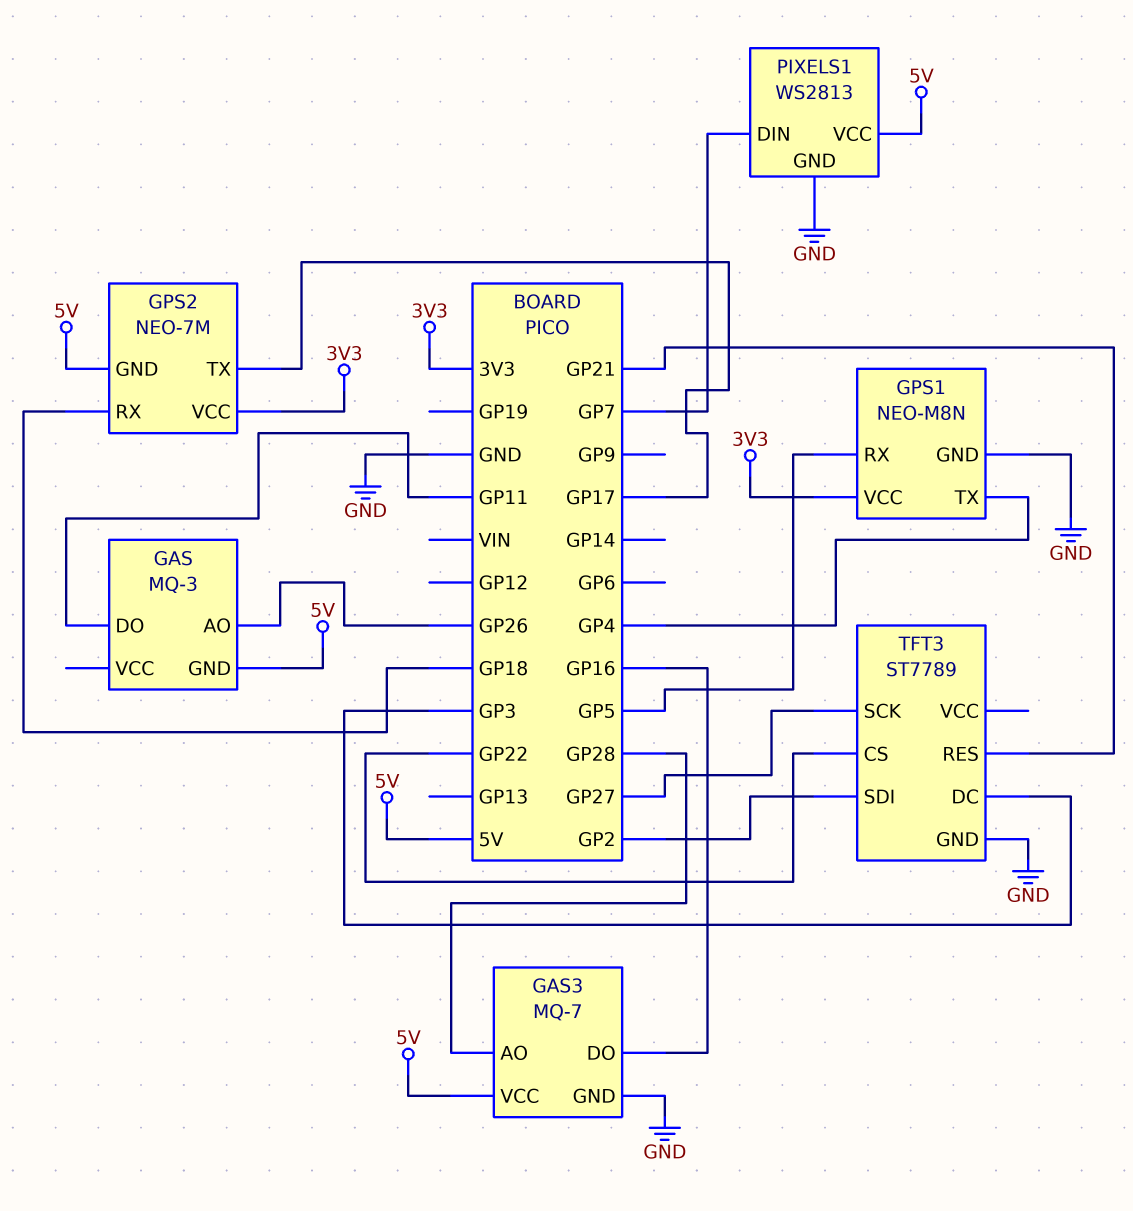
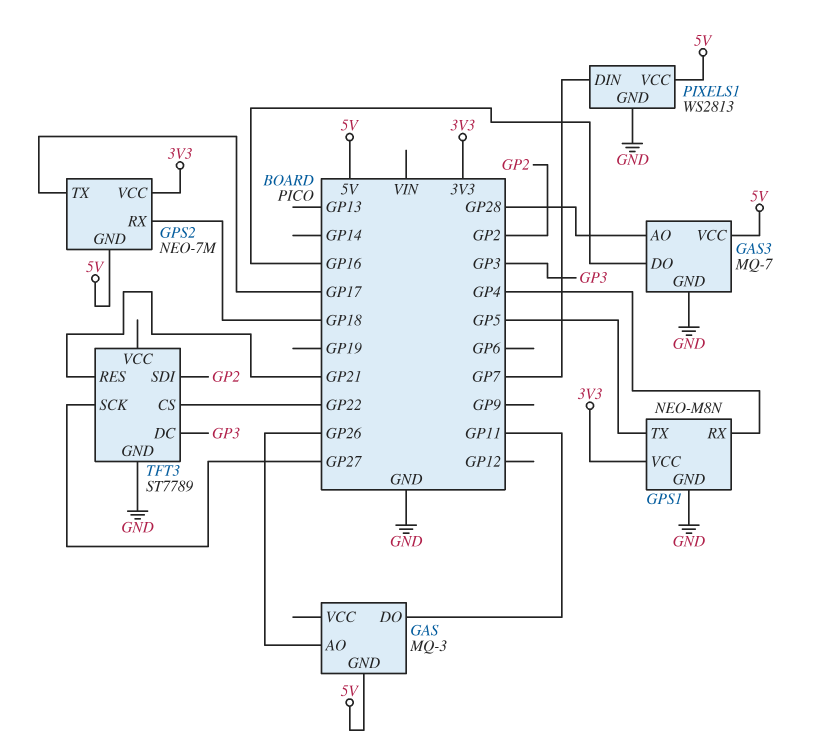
GPS1 pin RX: GP5 -> GP4
GPS1 pin TX: GP4 -> GP5

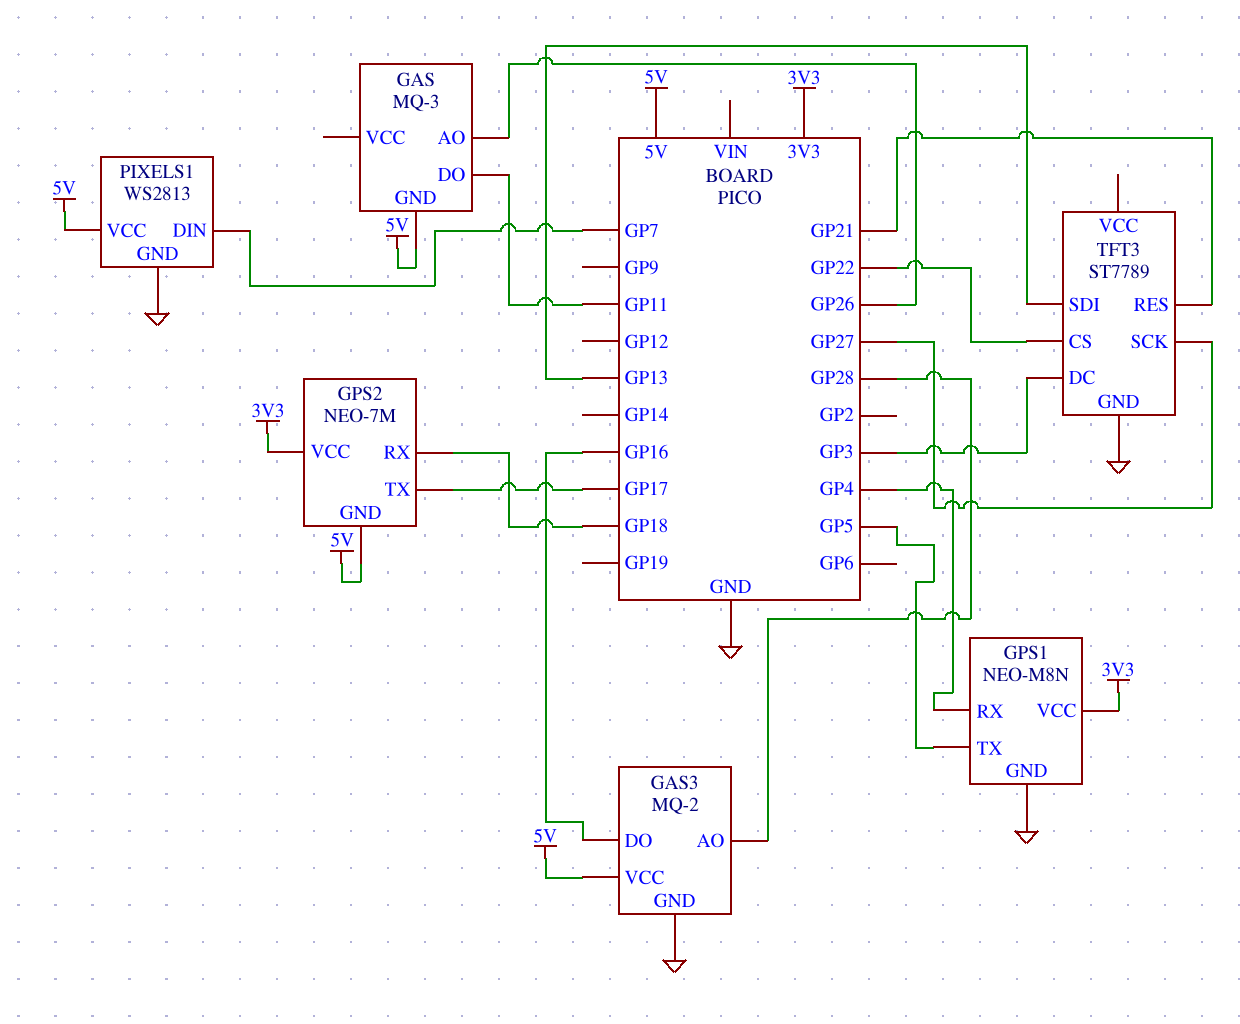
GAS3: MQ-7 -> MQ-2
TFT3 pin SDI: GP2 -> GP13

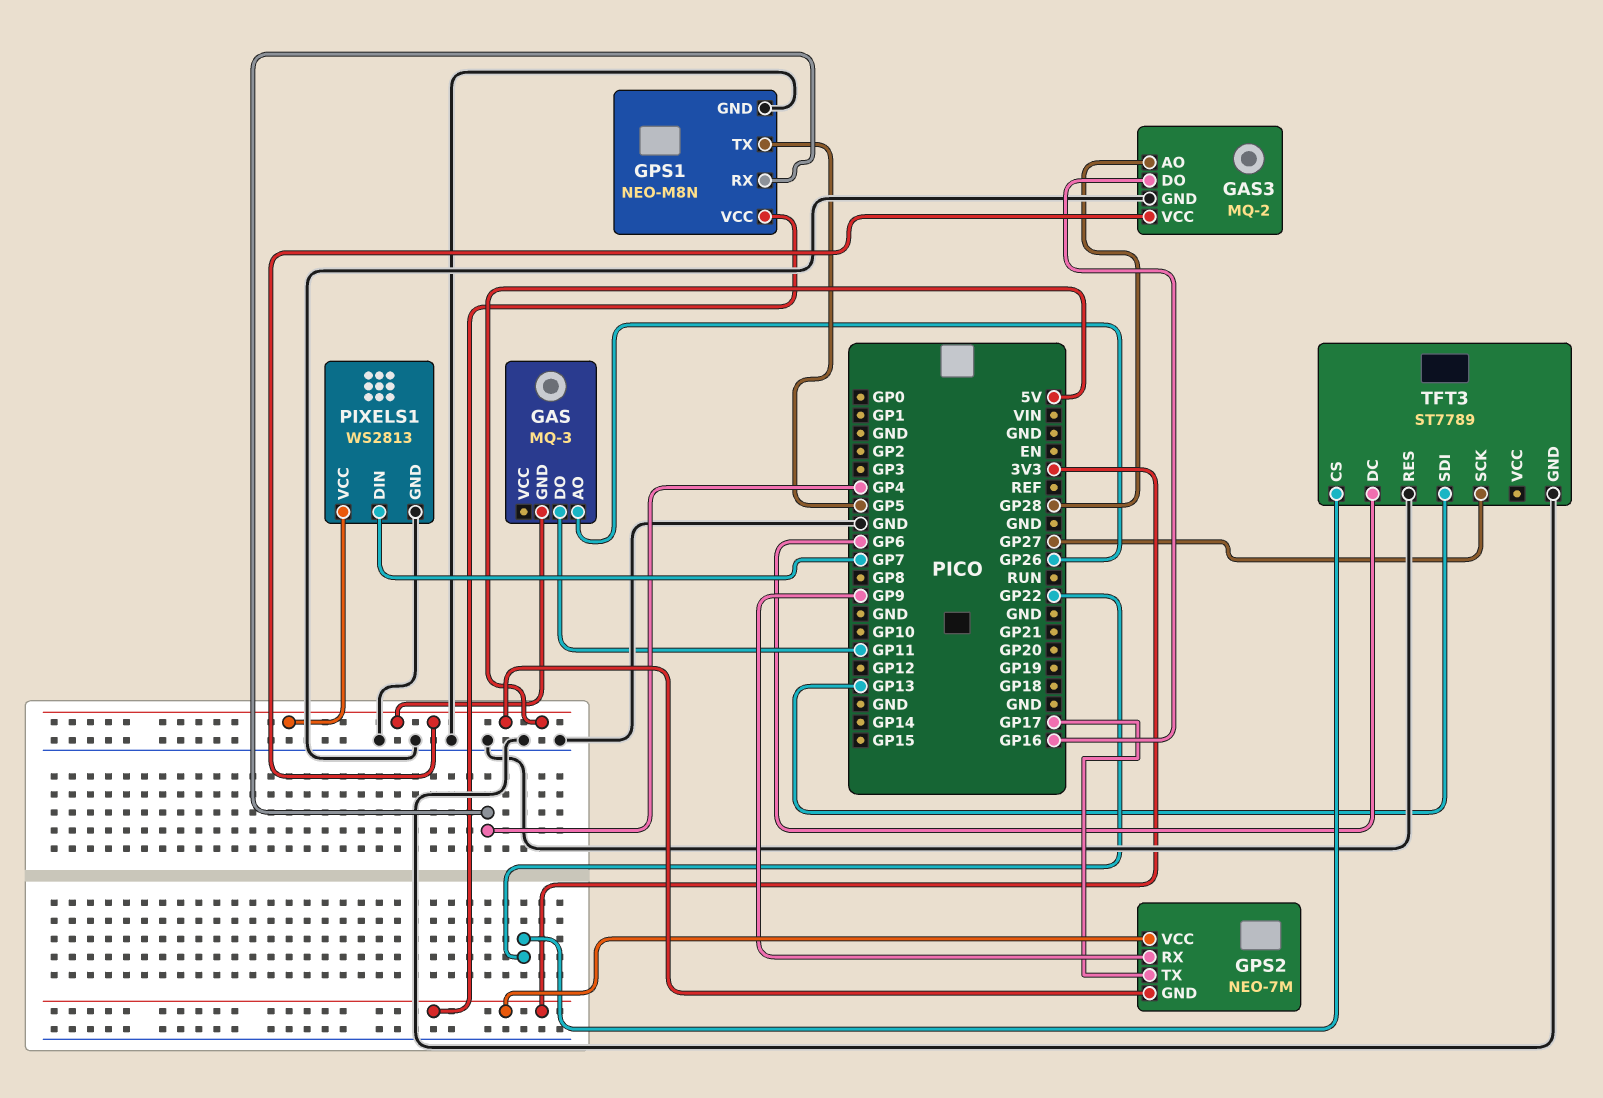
GPS2 pin RX: GP18 -> GP9
TFT3 pin DC: GP3 -> GP6
TFT3 pin RES: GP21 -> GND

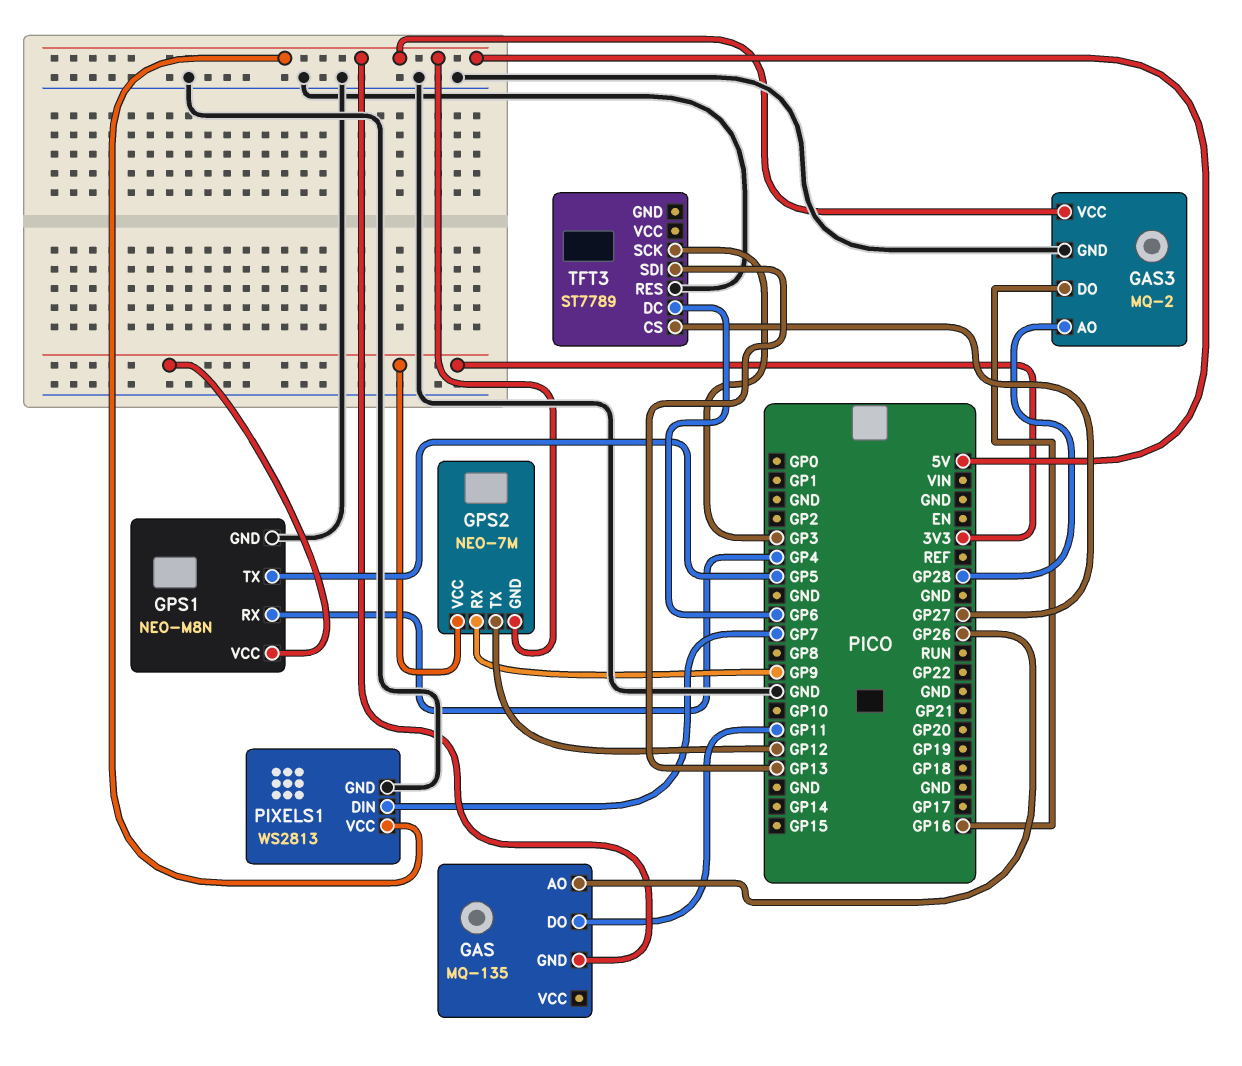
GAS: MQ-3 -> MQ-135
GPS2 pin TX: GP17 -> GP12
TFT3 pin CS: GP22 -> GP27
TFT3 pin GND: GND -> none
TFT3 pin SCK: GP27 -> GP3

